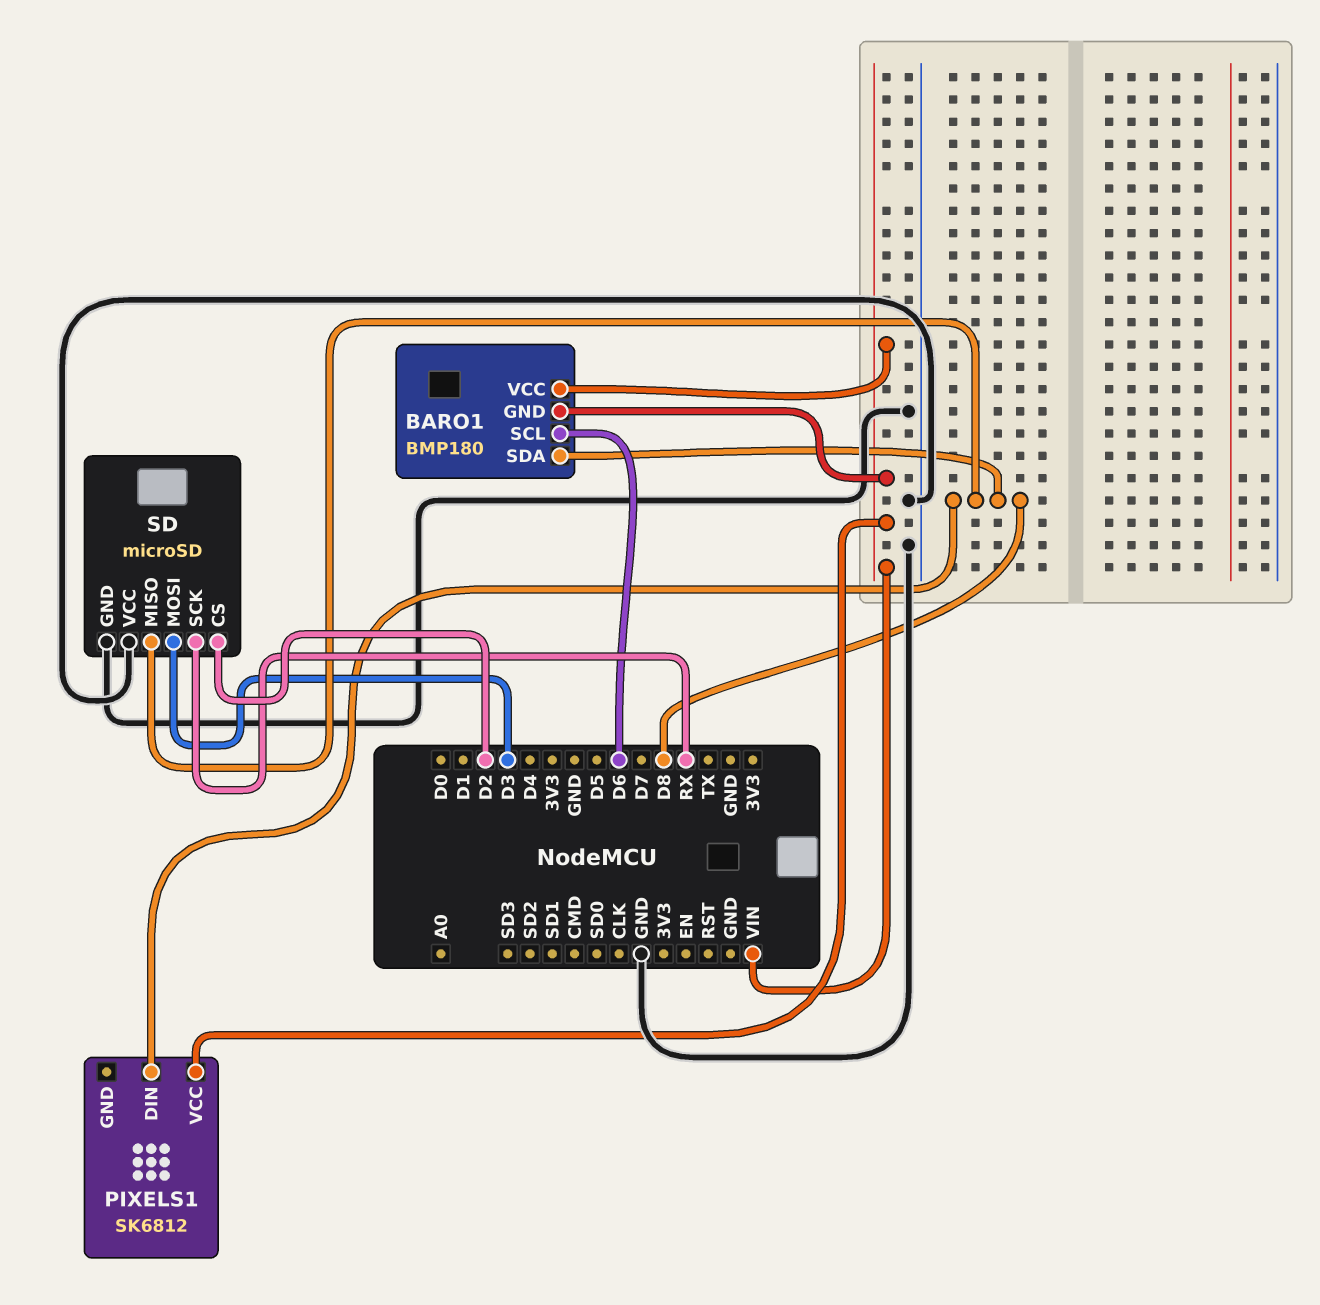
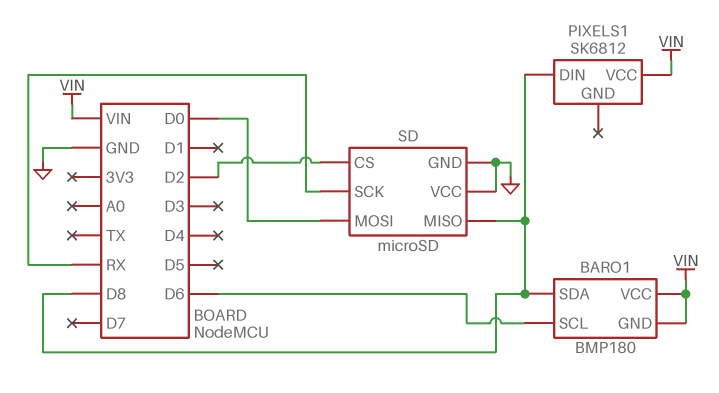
SD pin MOSI: D3 -> D0

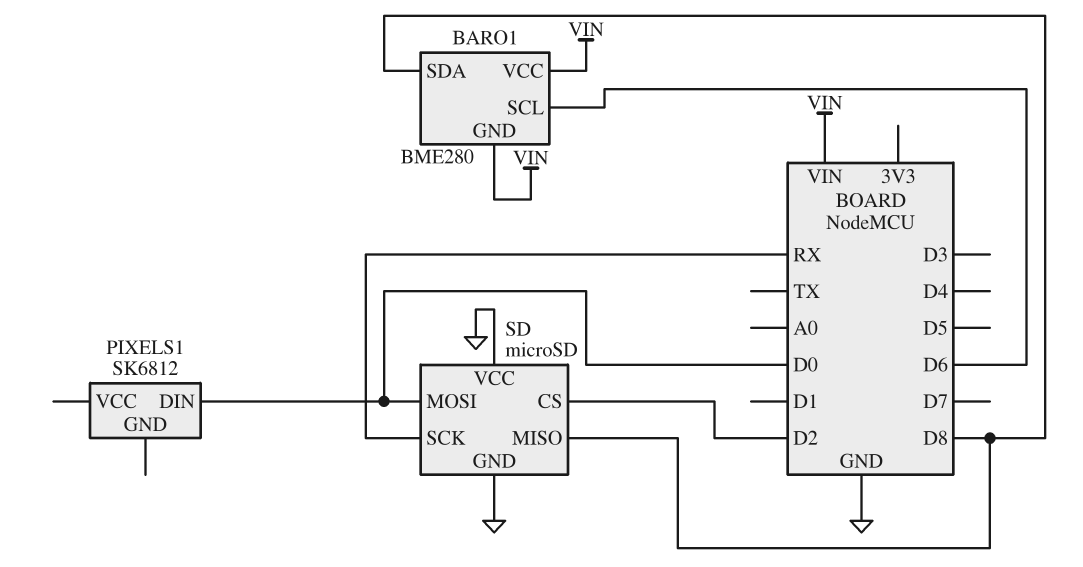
BARO1: BMP180 -> BME280
PIXELS1 pin DIN: D8 -> D0
PIXELS1 pin VCC: VIN -> none

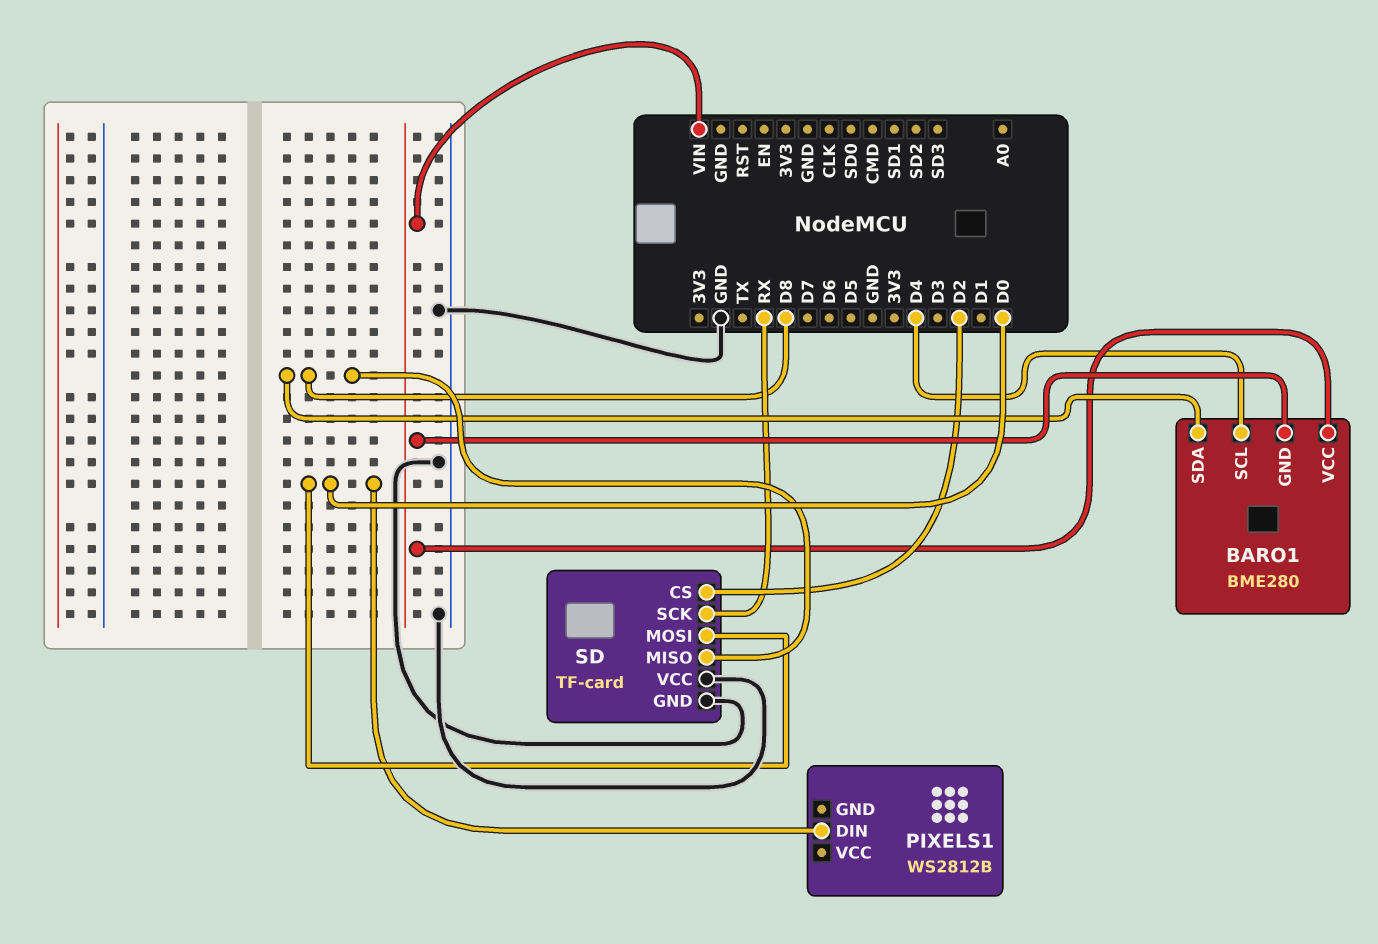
BARO1 pin SCL: D6 -> D4
PIXELS1: SK6812 -> WS2812B
SD: microSD -> TF-card

